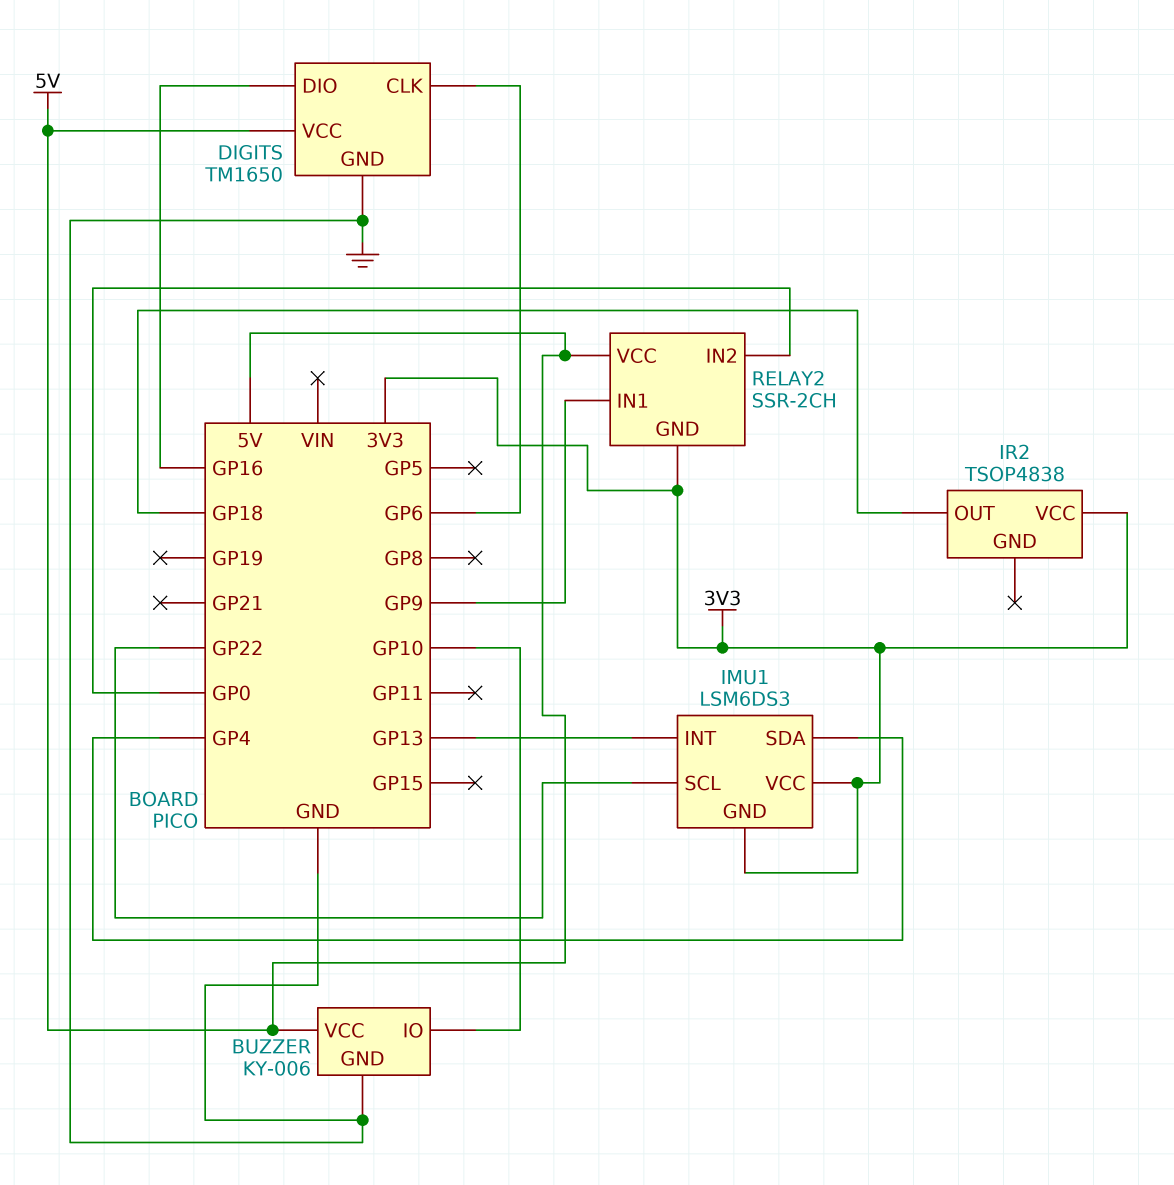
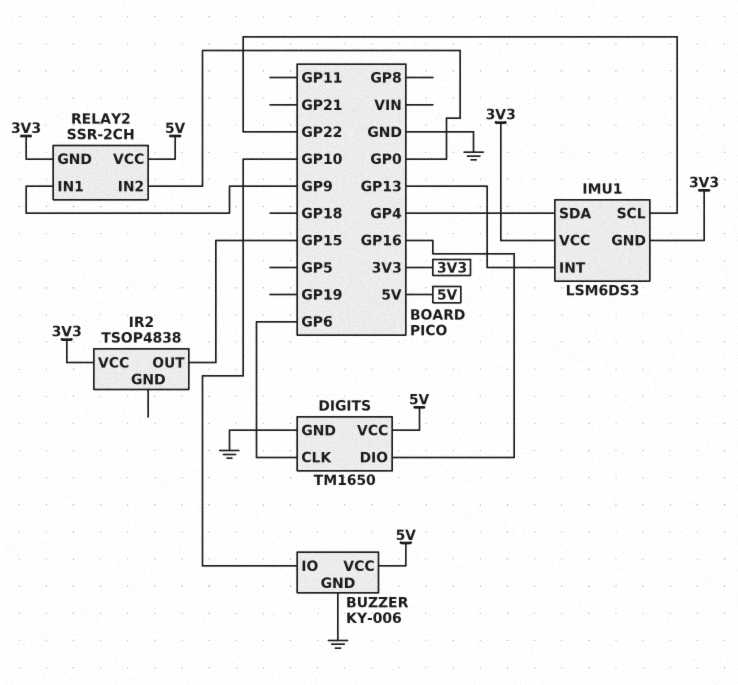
IR2 pin OUT: GP18 -> GP15

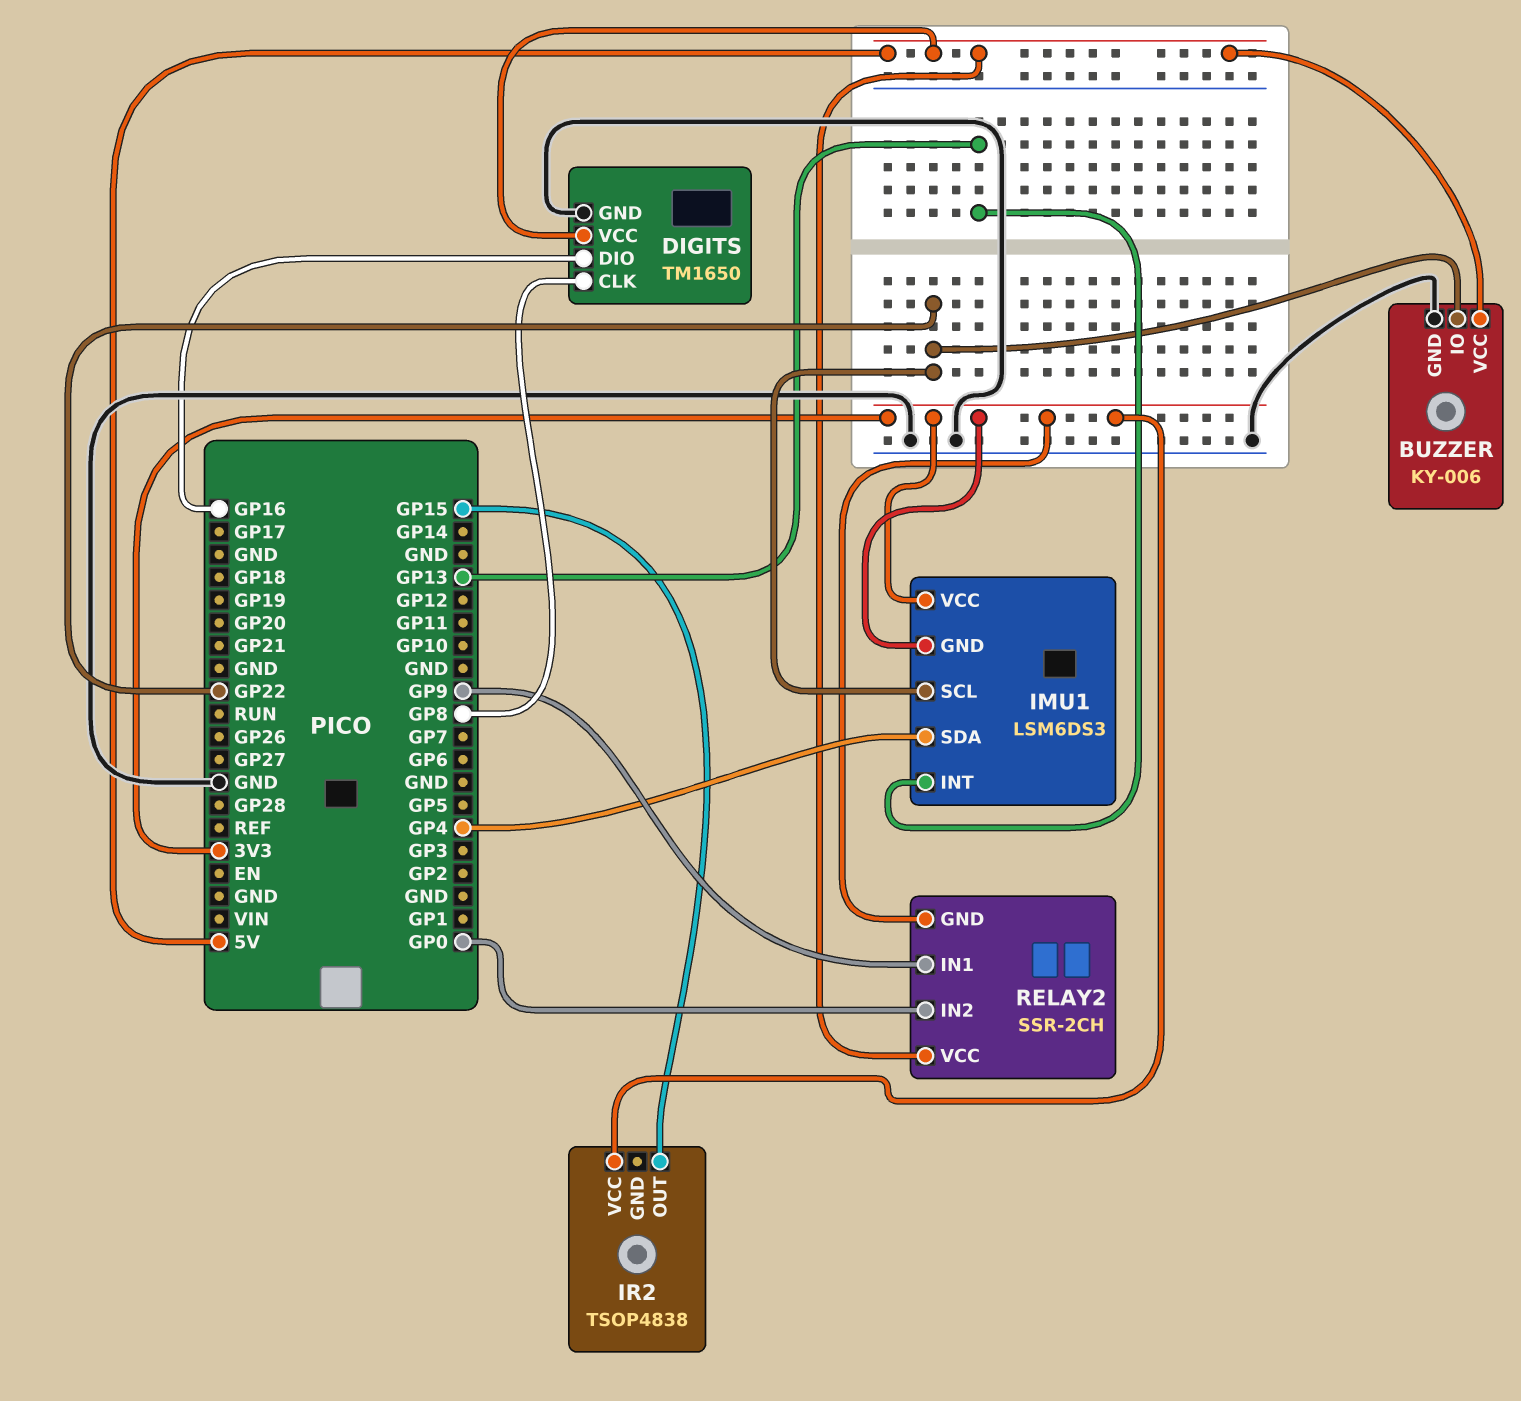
BUZZER pin IO: GP10 -> GP22
DIGITS pin CLK: GP6 -> GP8

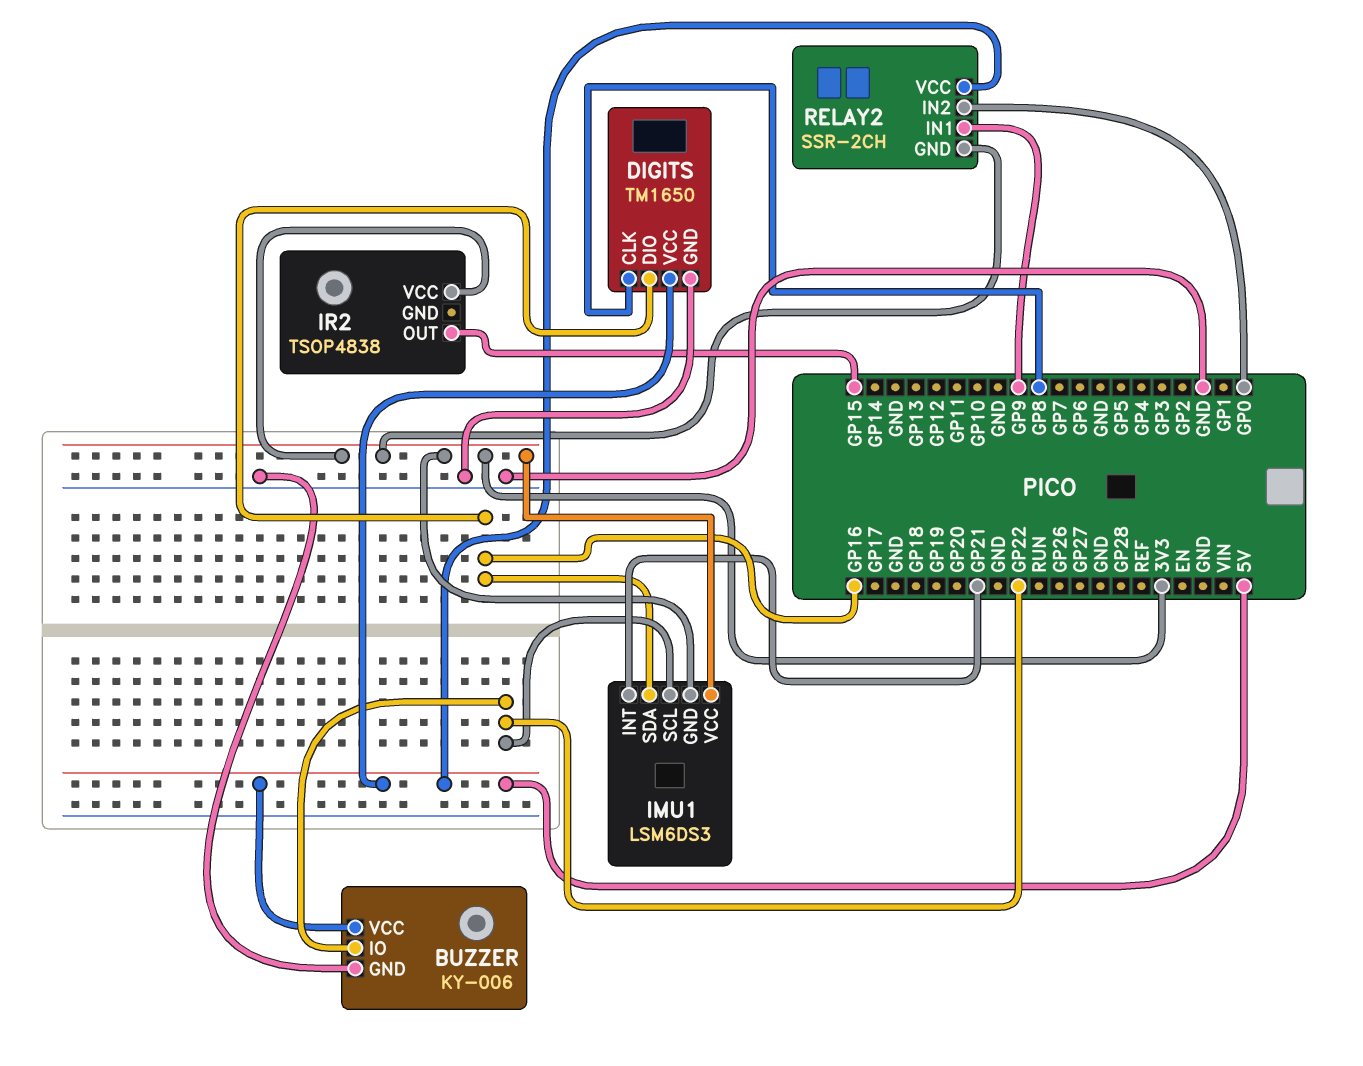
IMU1 pin INT: GP13 -> GP21
IMU1 pin SDA: GP4 -> GP16

